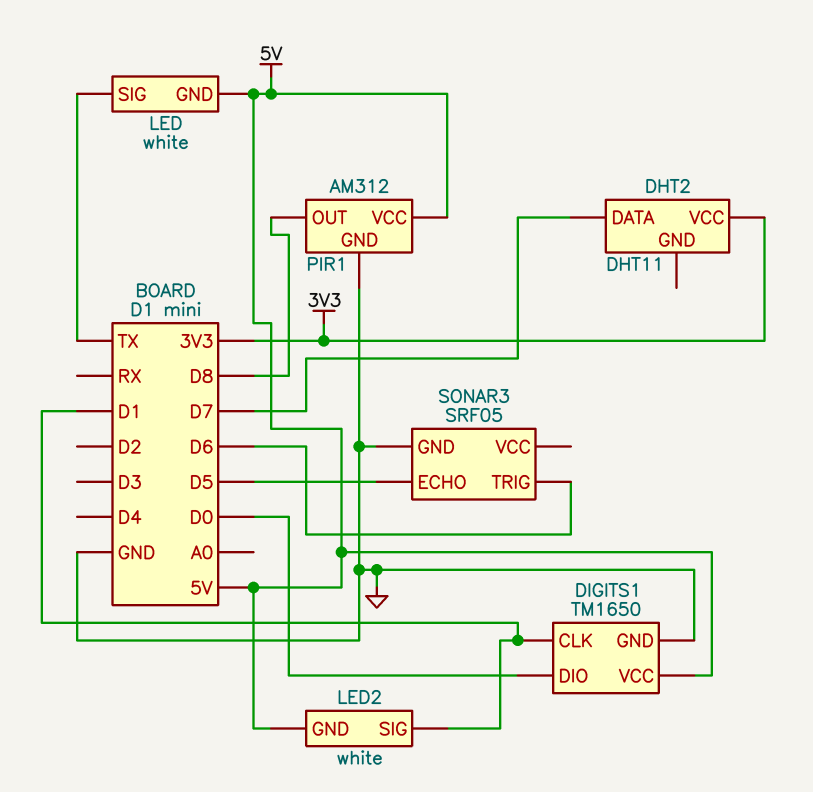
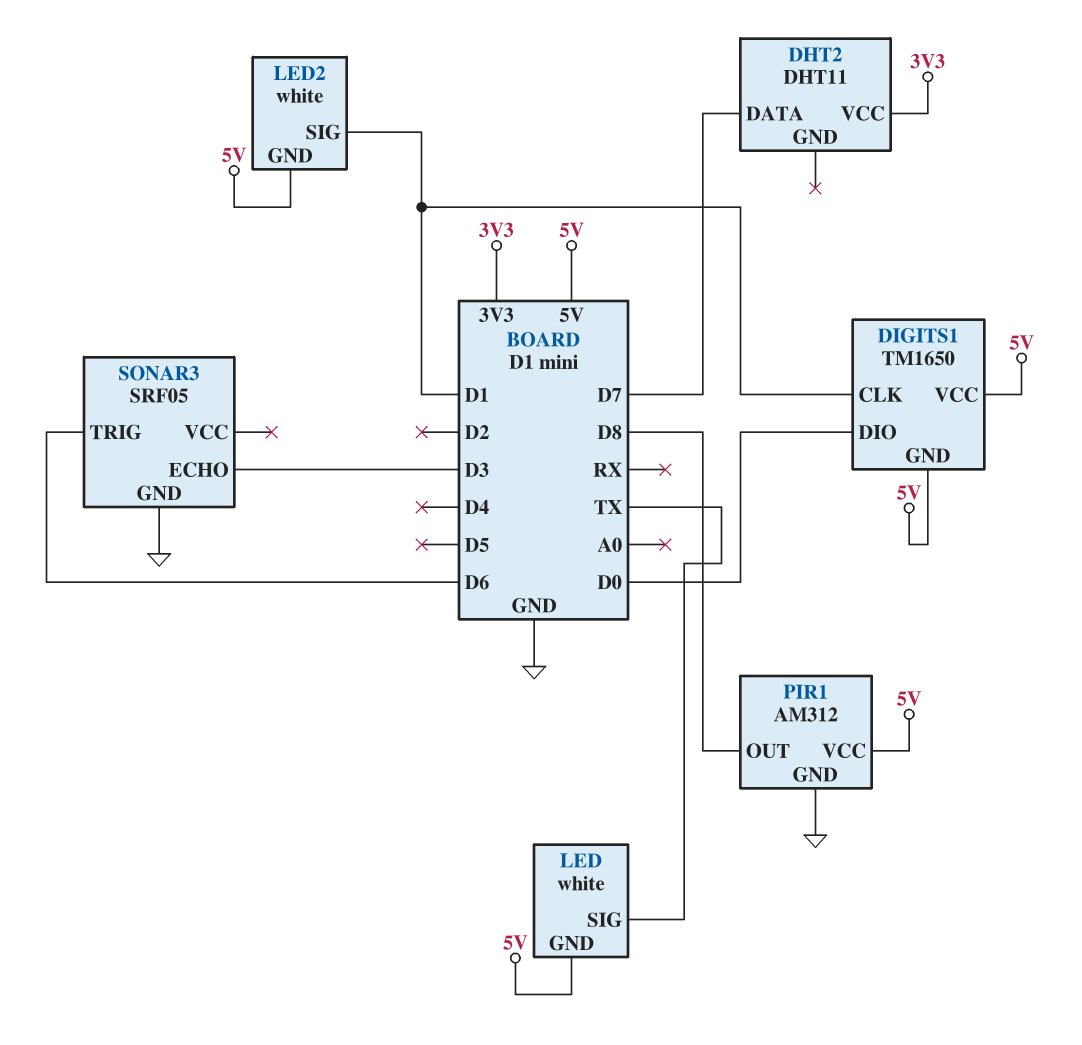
DIGITS1 pin GND: GND -> 5V
SONAR3 pin ECHO: D5 -> D3

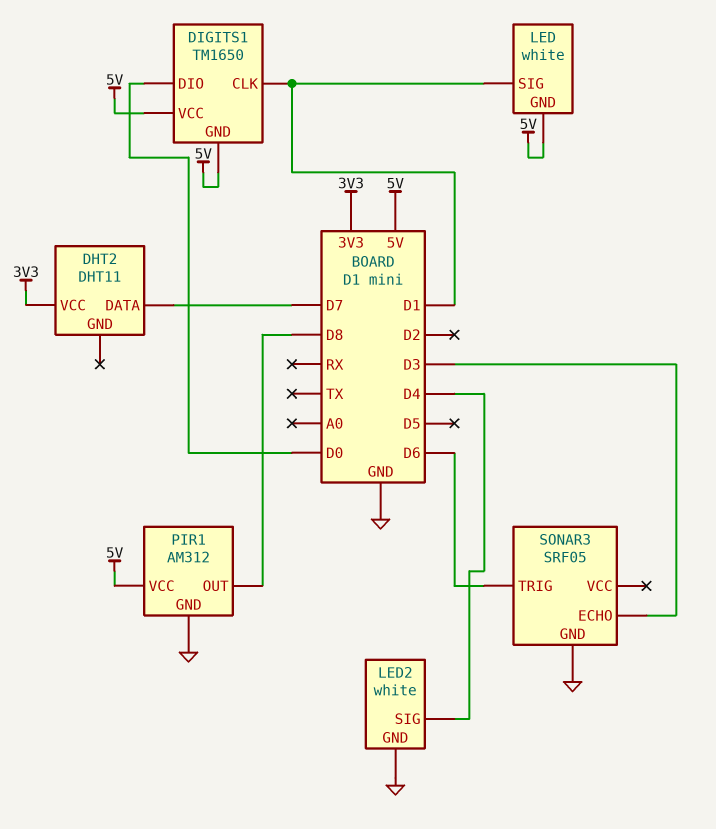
LED pin SIG: TX -> D1
LED2 pin GND: 5V -> GND
LED2 pin SIG: D1 -> D4

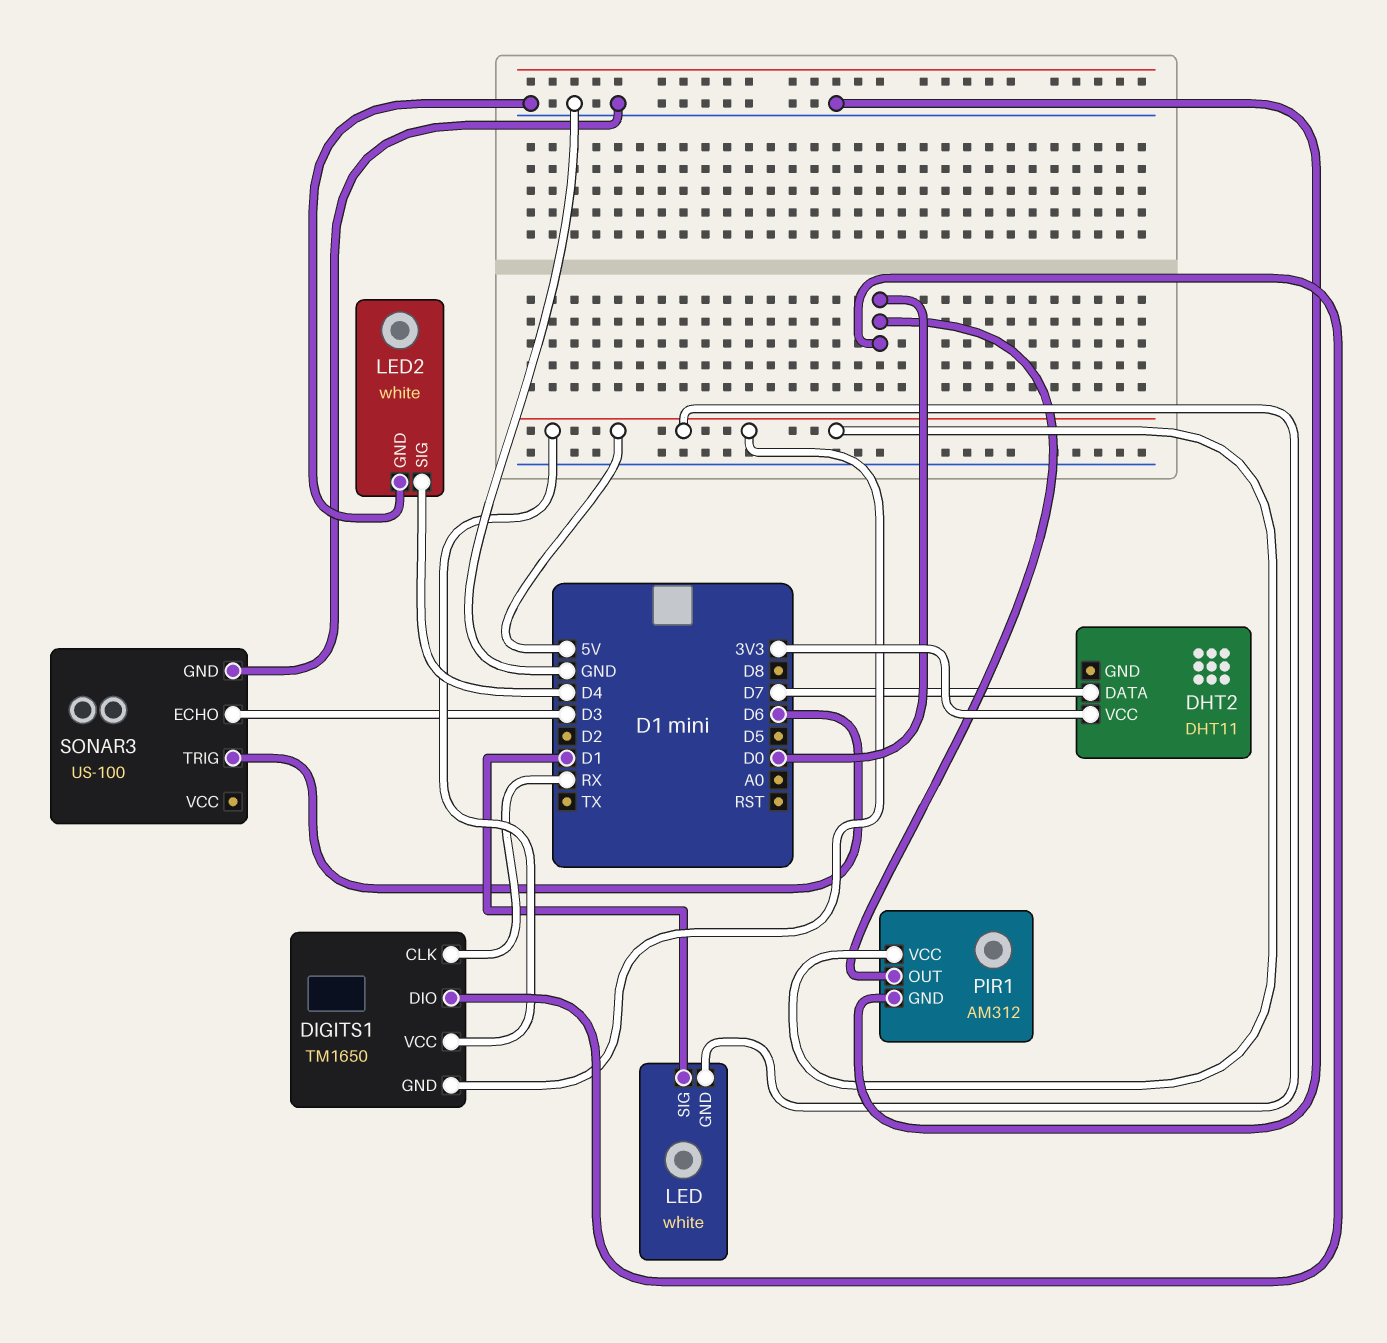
DIGITS1 pin CLK: D1 -> RX
PIR1 pin OUT: D8 -> D0
SONAR3: SRF05 -> US-100

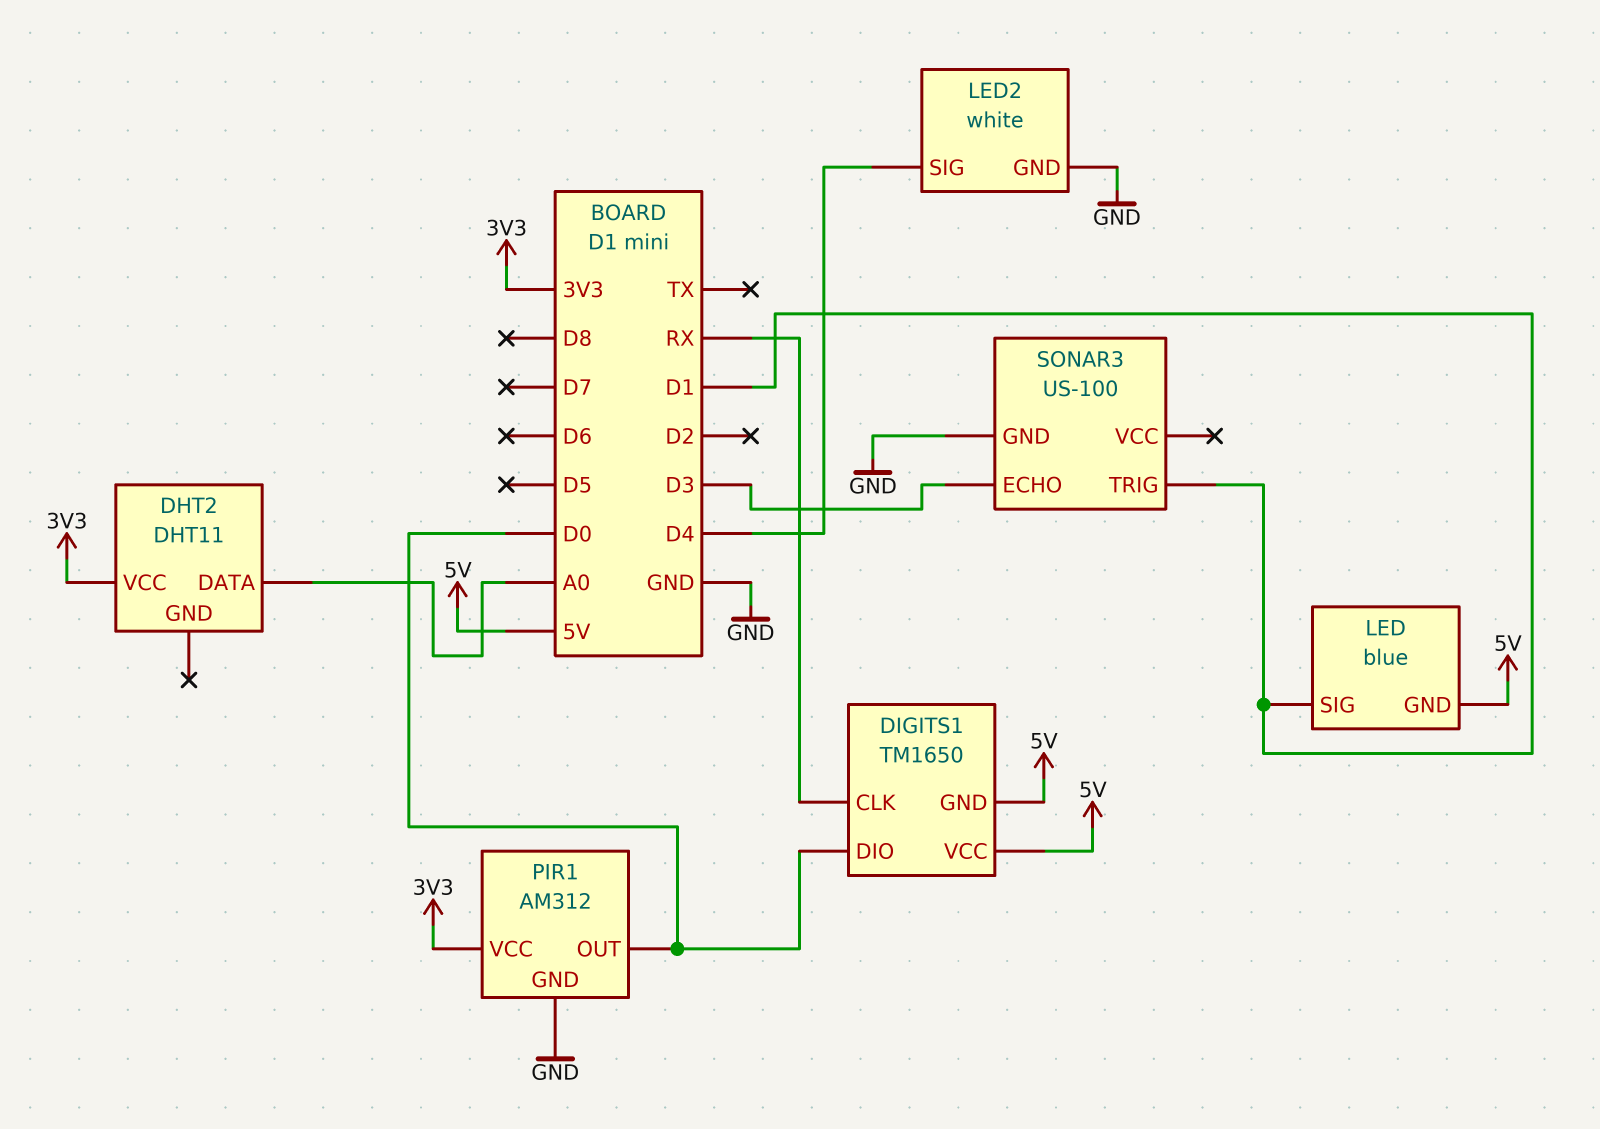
DHT2 pin DATA: D7 -> A0
LED: white -> blue
PIR1 pin VCC: 5V -> 3V3
SONAR3 pin TRIG: D6 -> D1

